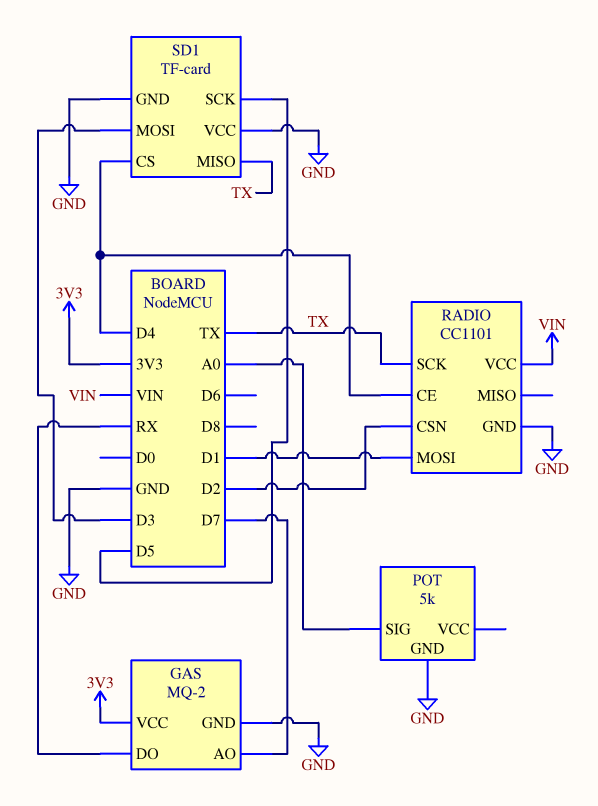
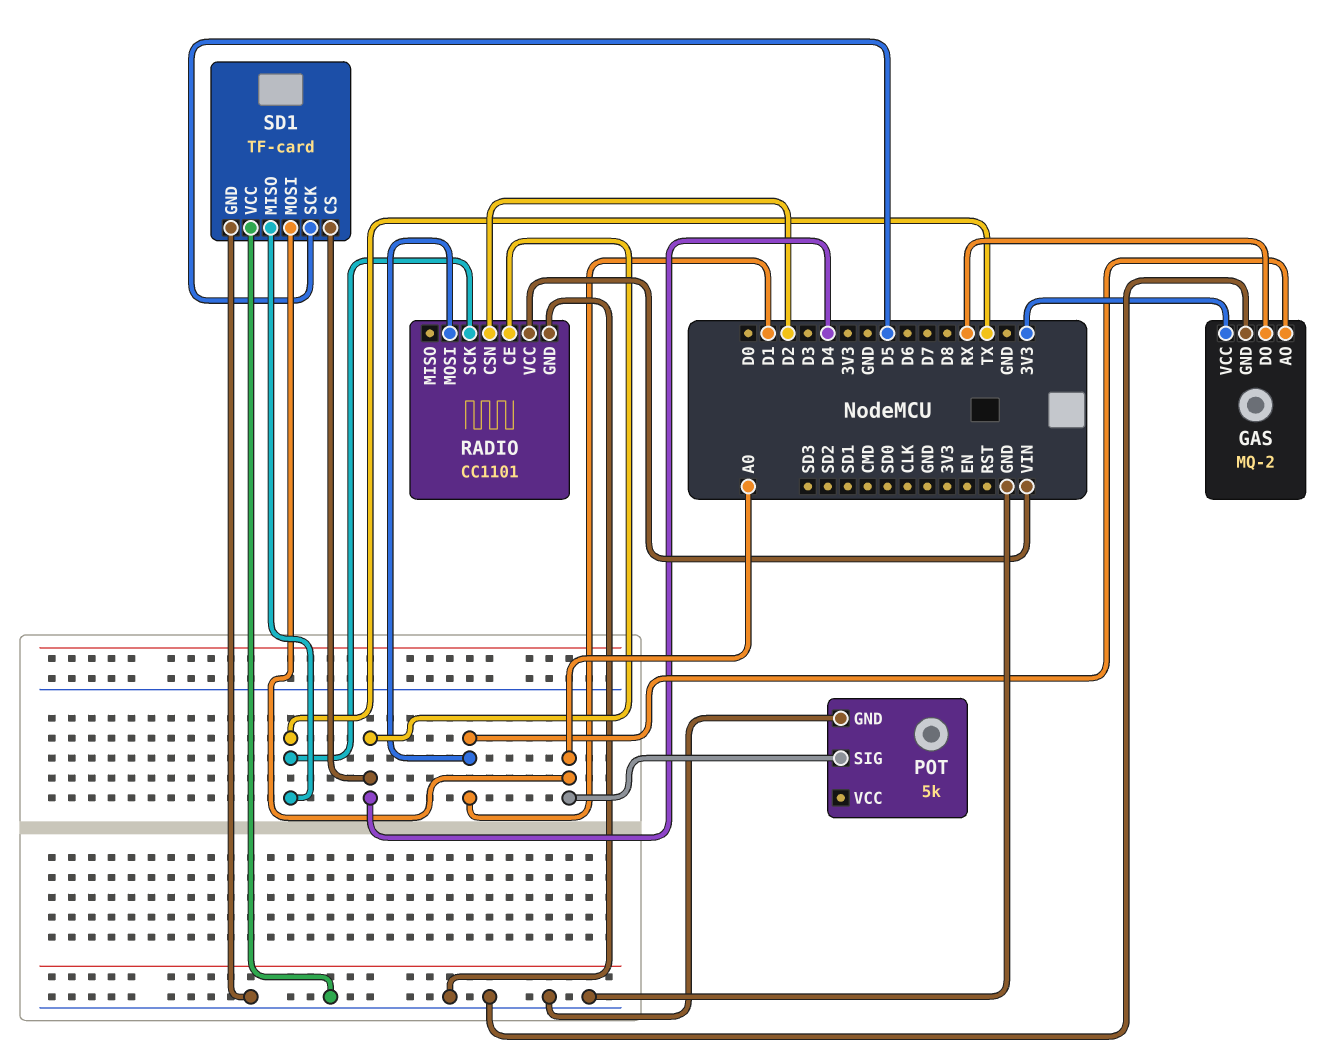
GAS pin AO: D7 -> D1
SD1 pin MOSI: D3 -> A0

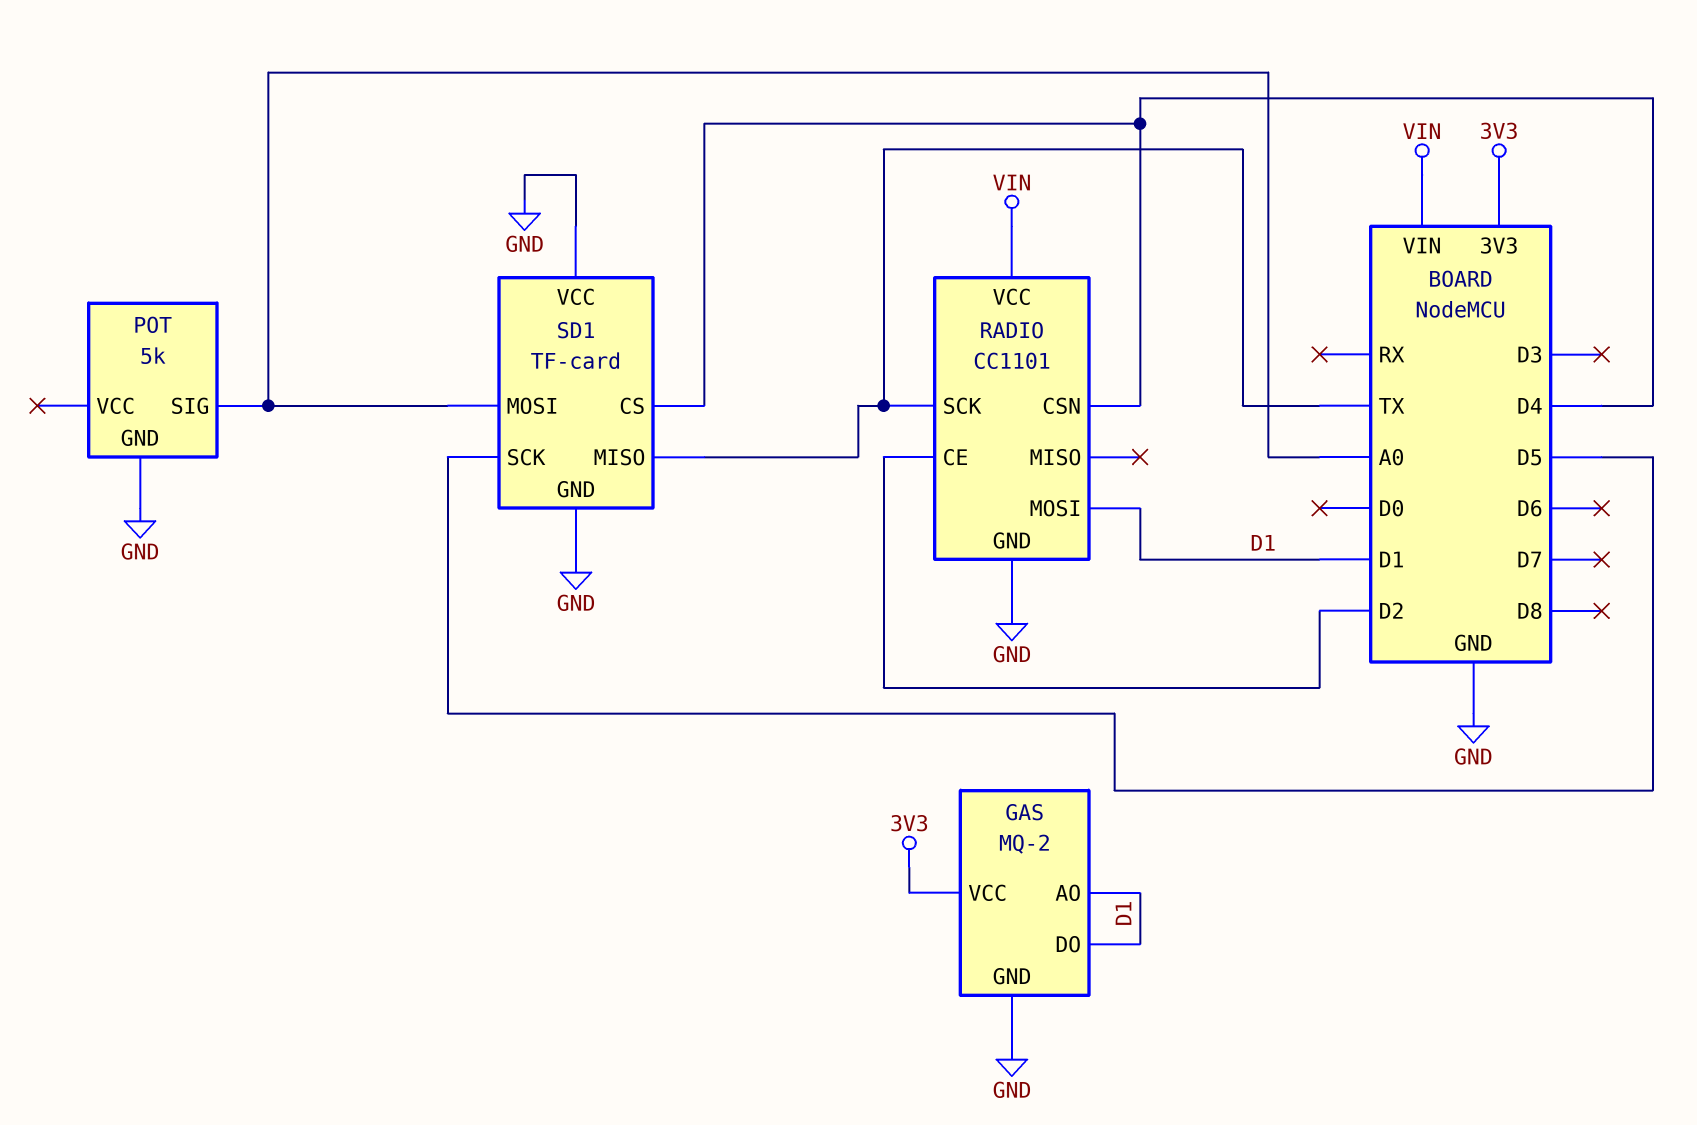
GAS pin DO: RX -> D1
RADIO pin CE: D4 -> D2
RADIO pin CSN: D2 -> D4

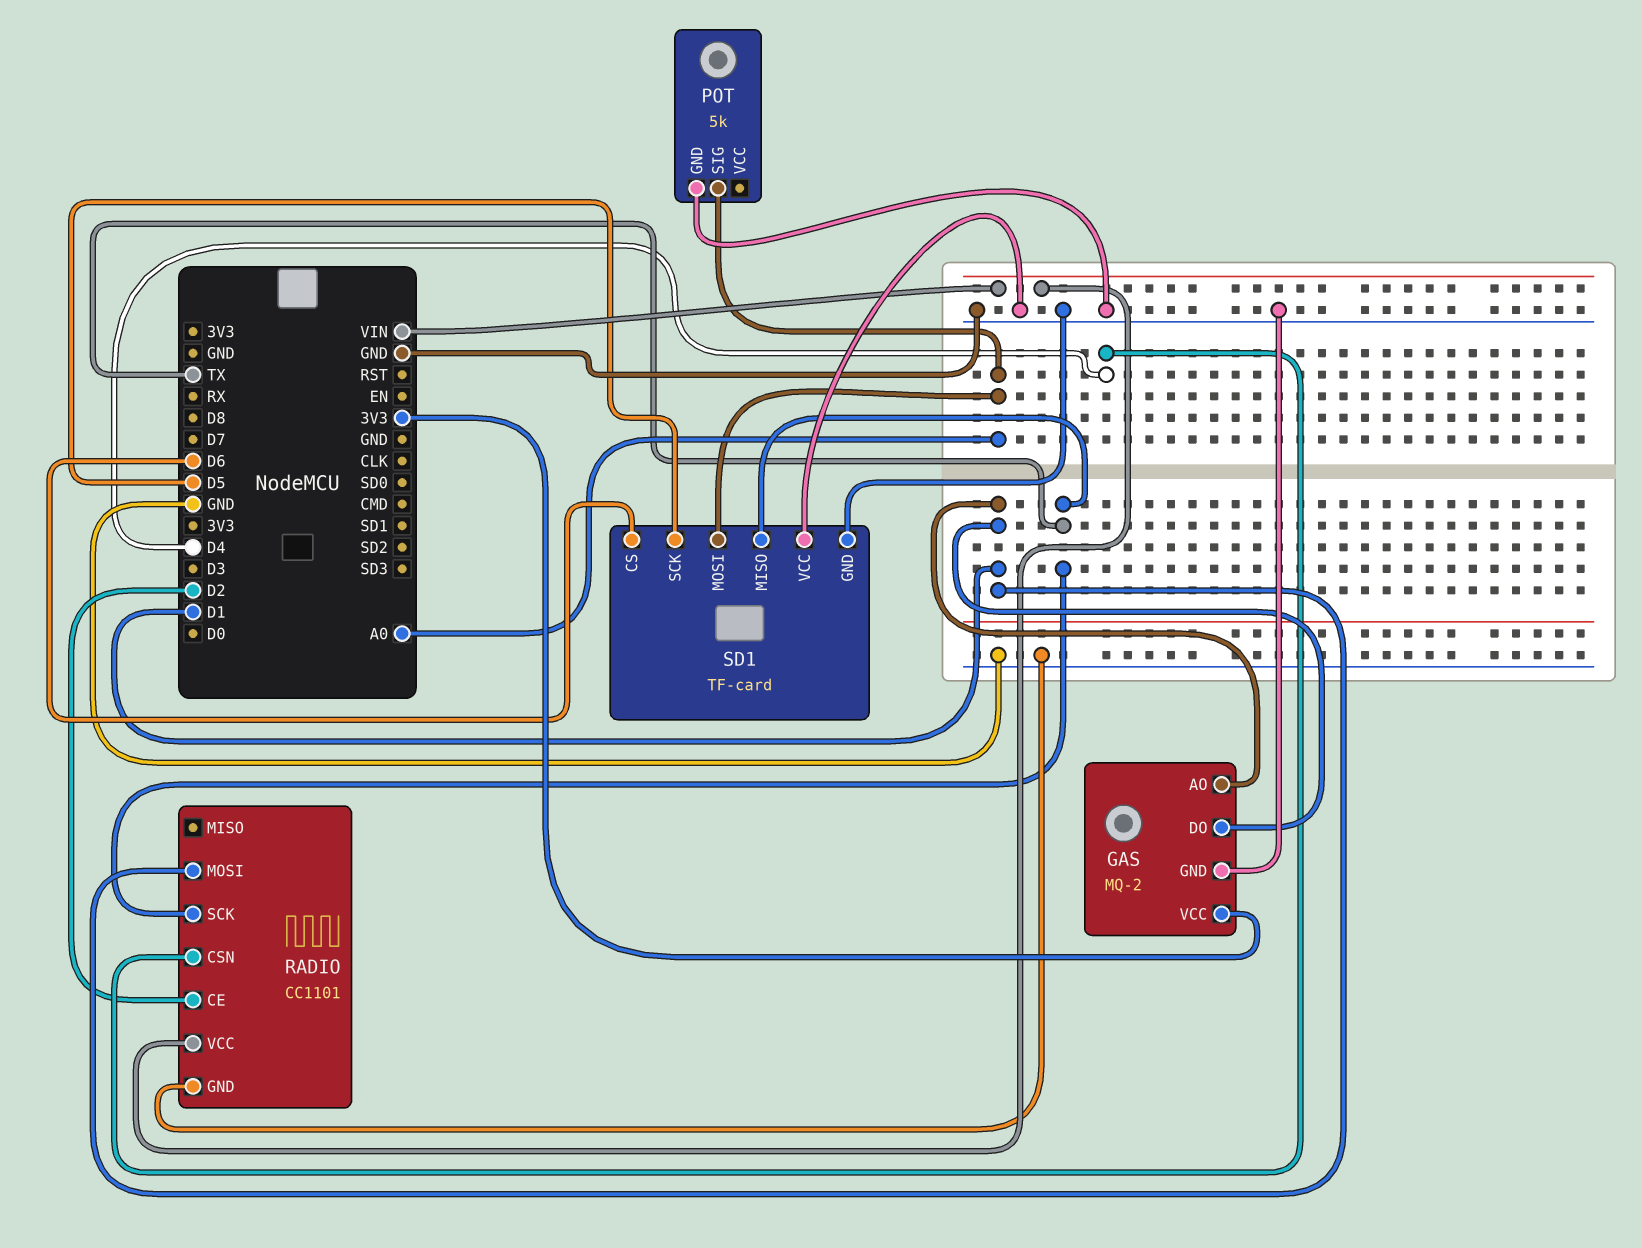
SD1 pin CS: D4 -> D6

